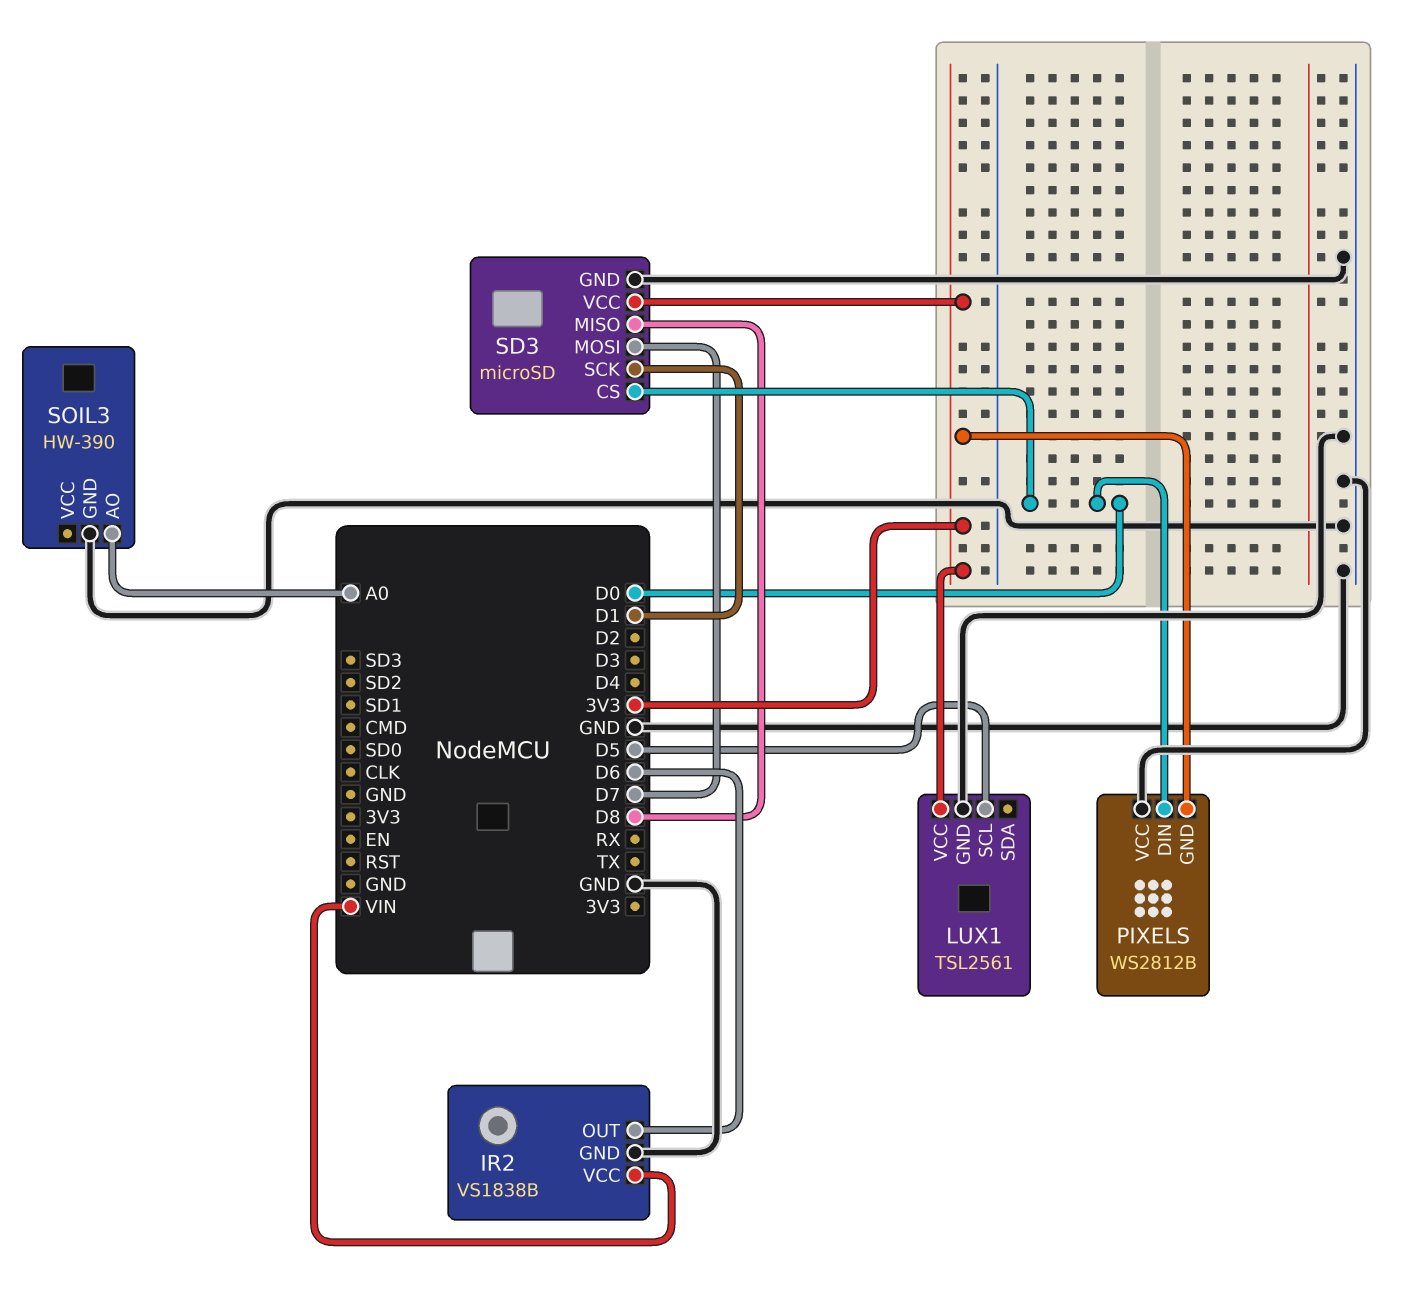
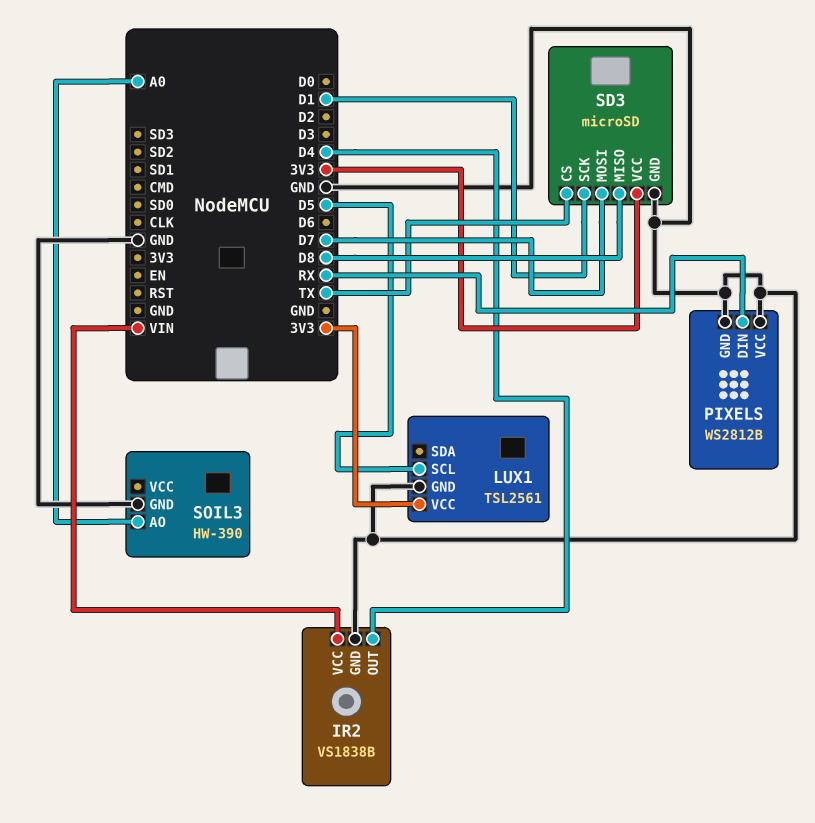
IR2 pin OUT: D6 -> D4
PIXELS pin DIN: D0 -> RX
PIXELS pin GND: 3V3 -> GND
SD3 pin CS: D0 -> TX

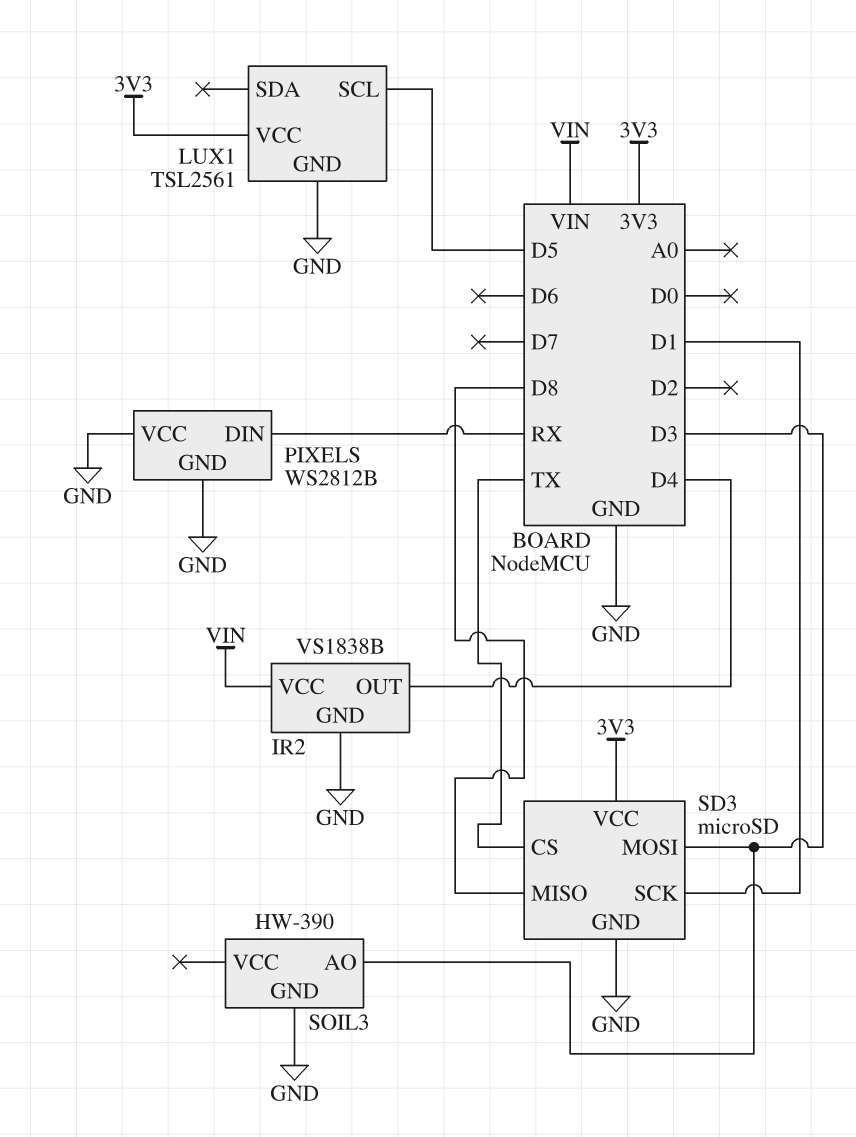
SD3 pin MOSI: D7 -> D3
SOIL3 pin AO: A0 -> D3

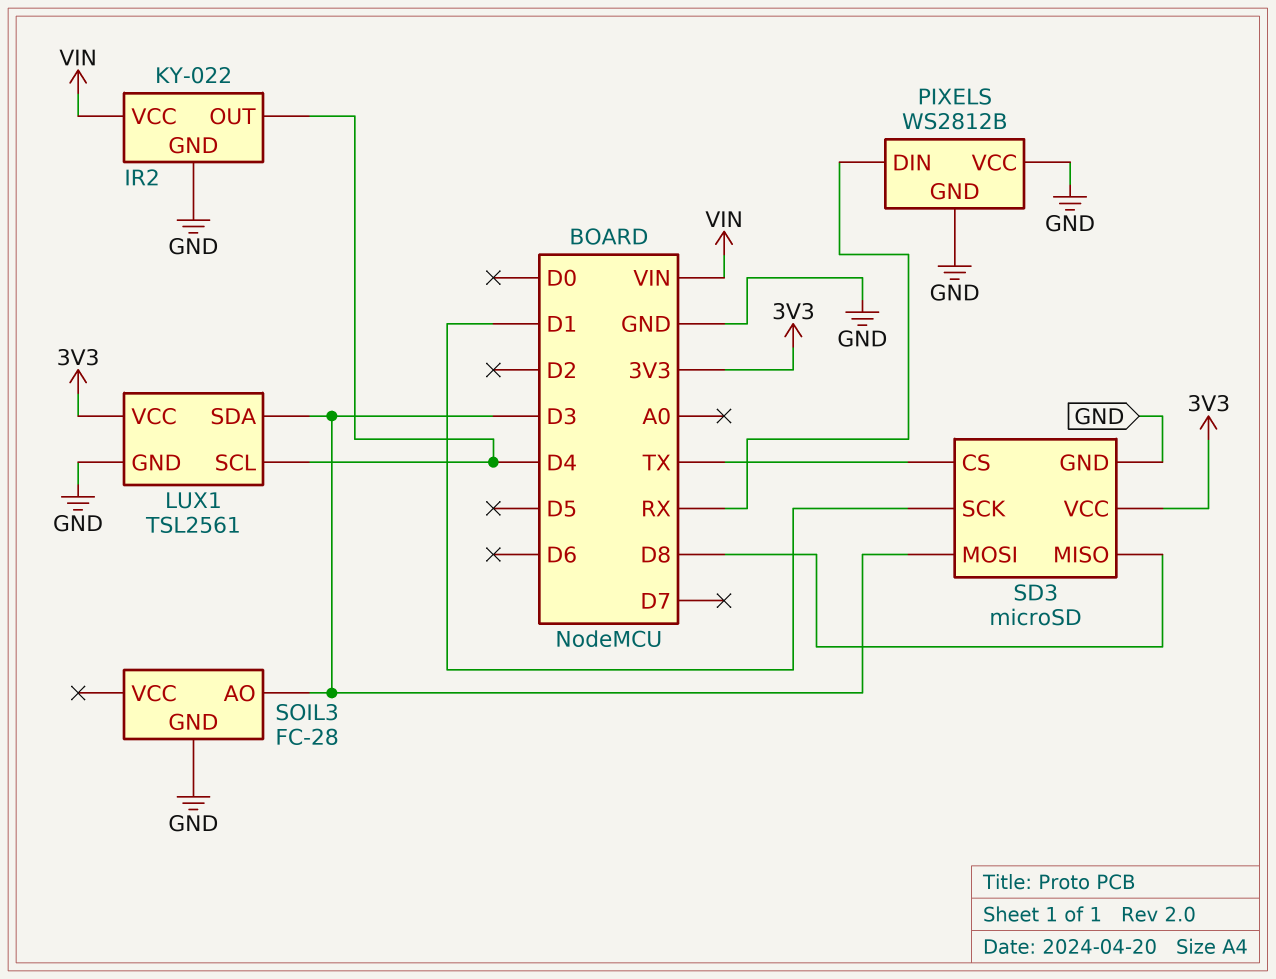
IR2: VS1838B -> KY-022
LUX1 pin SCL: D5 -> D4
LUX1 pin SDA: none -> D3
SOIL3: HW-390 -> FC-28

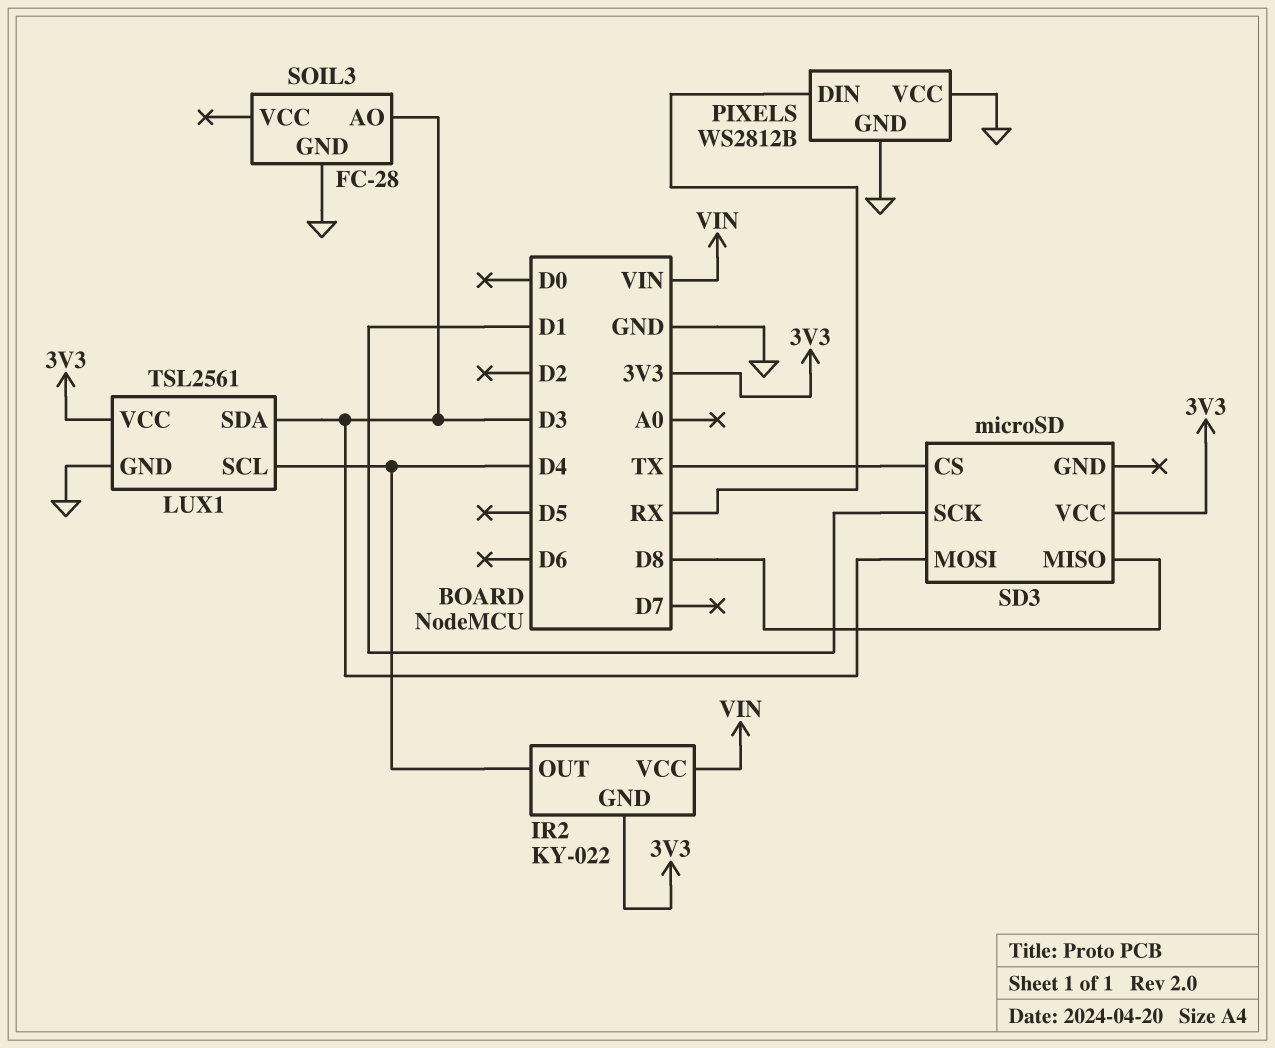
IR2 pin GND: GND -> 3V3
SD3 pin GND: GND -> none

